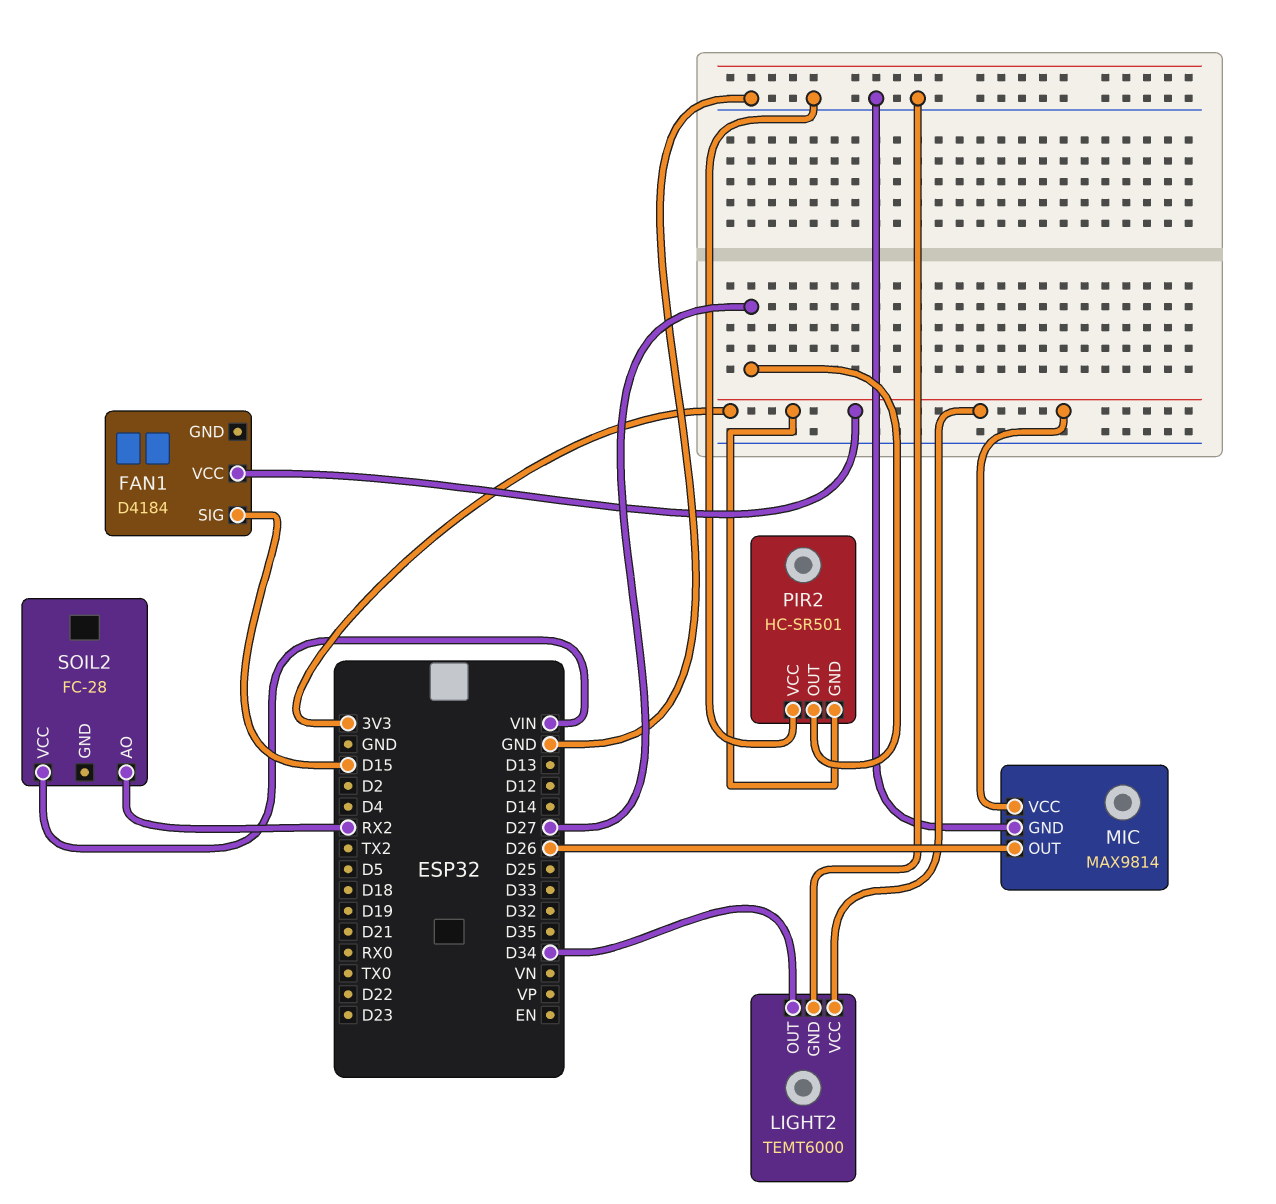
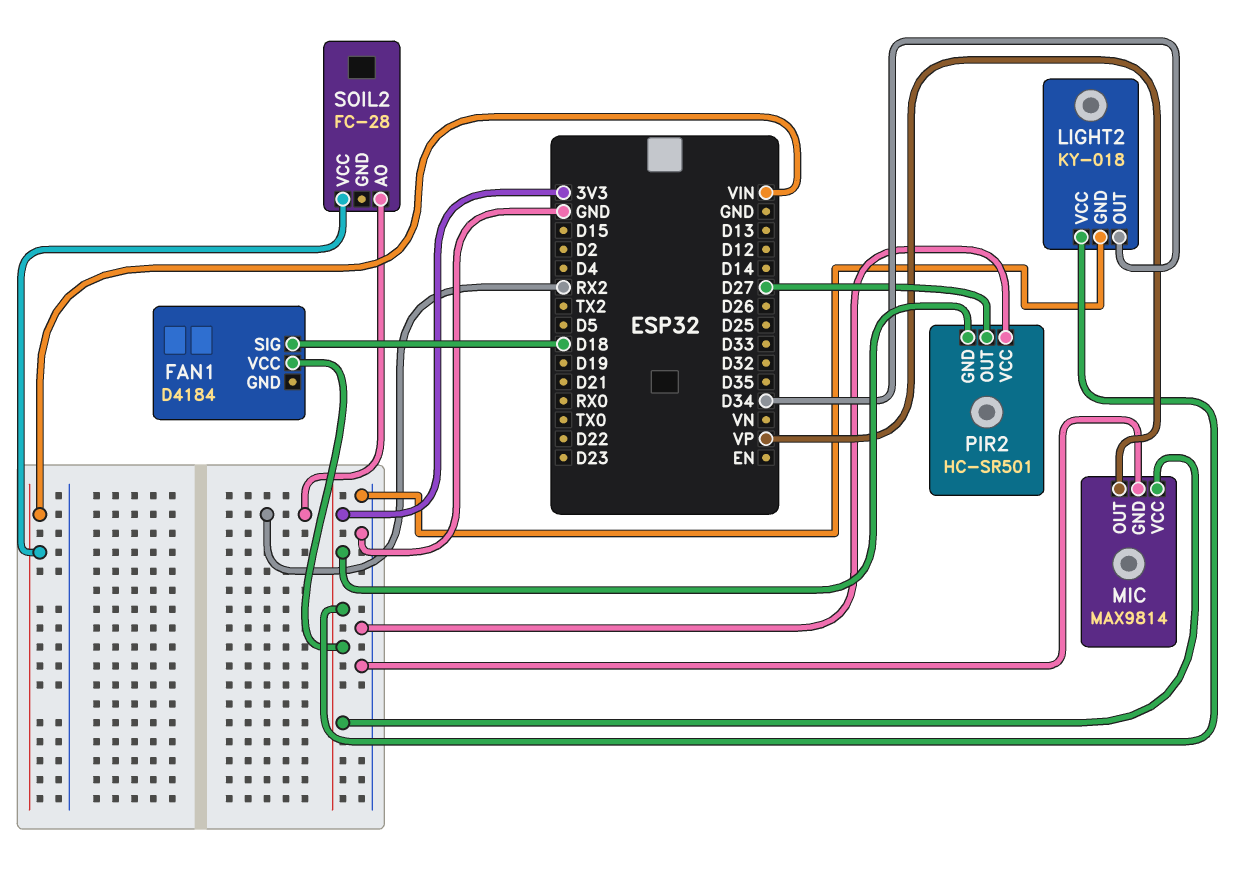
FAN1 pin SIG: D15 -> D18
LIGHT2: TEMT6000 -> KY-018
MIC pin OUT: D26 -> VP

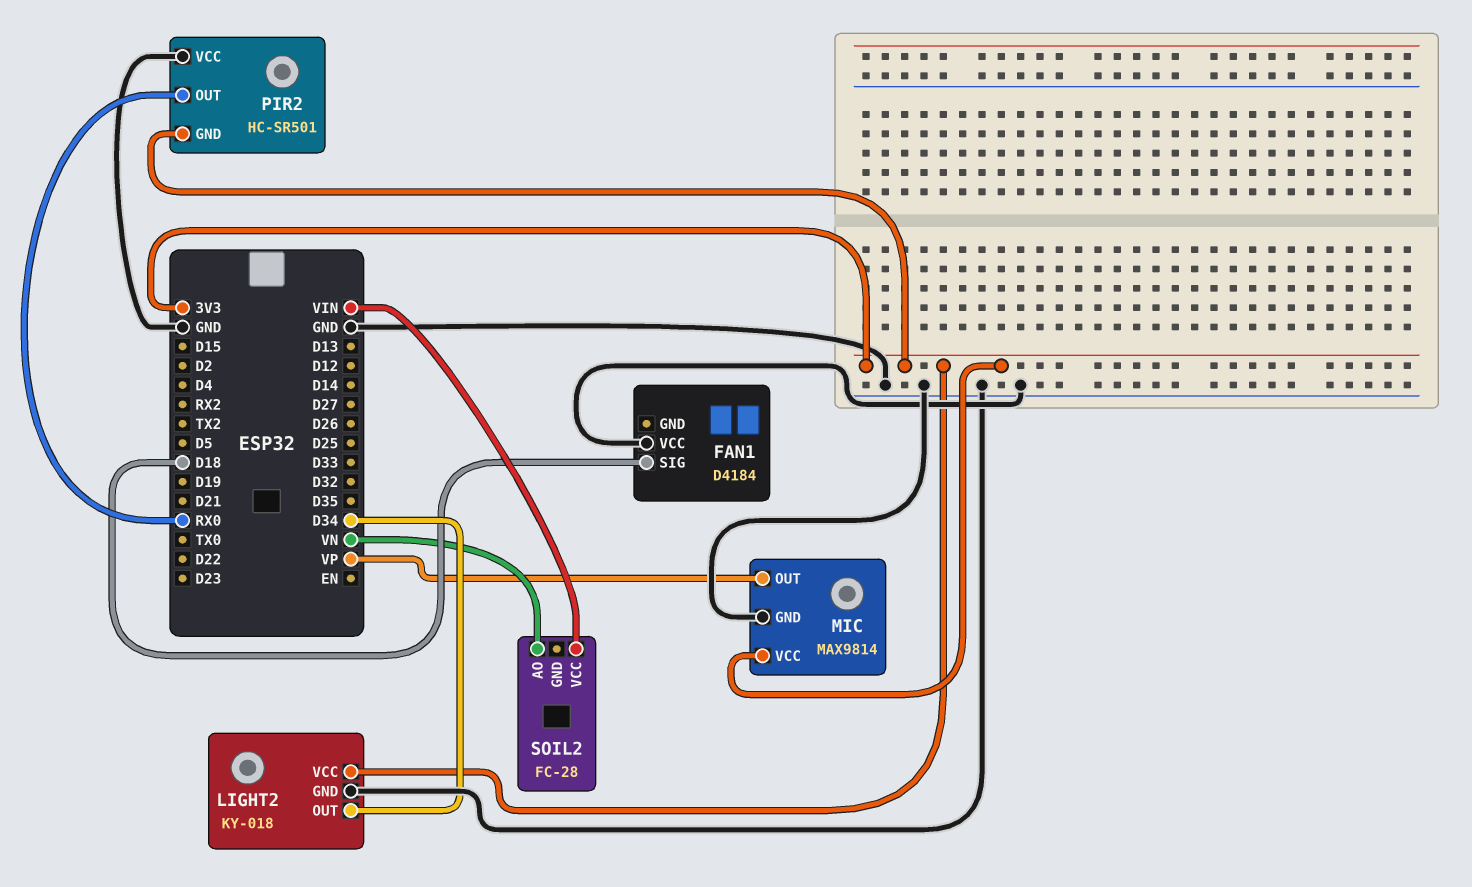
FAN1 pin VCC: 3V3 -> GND
PIR2 pin OUT: D27 -> RX0
SOIL2 pin AO: RX2 -> VN

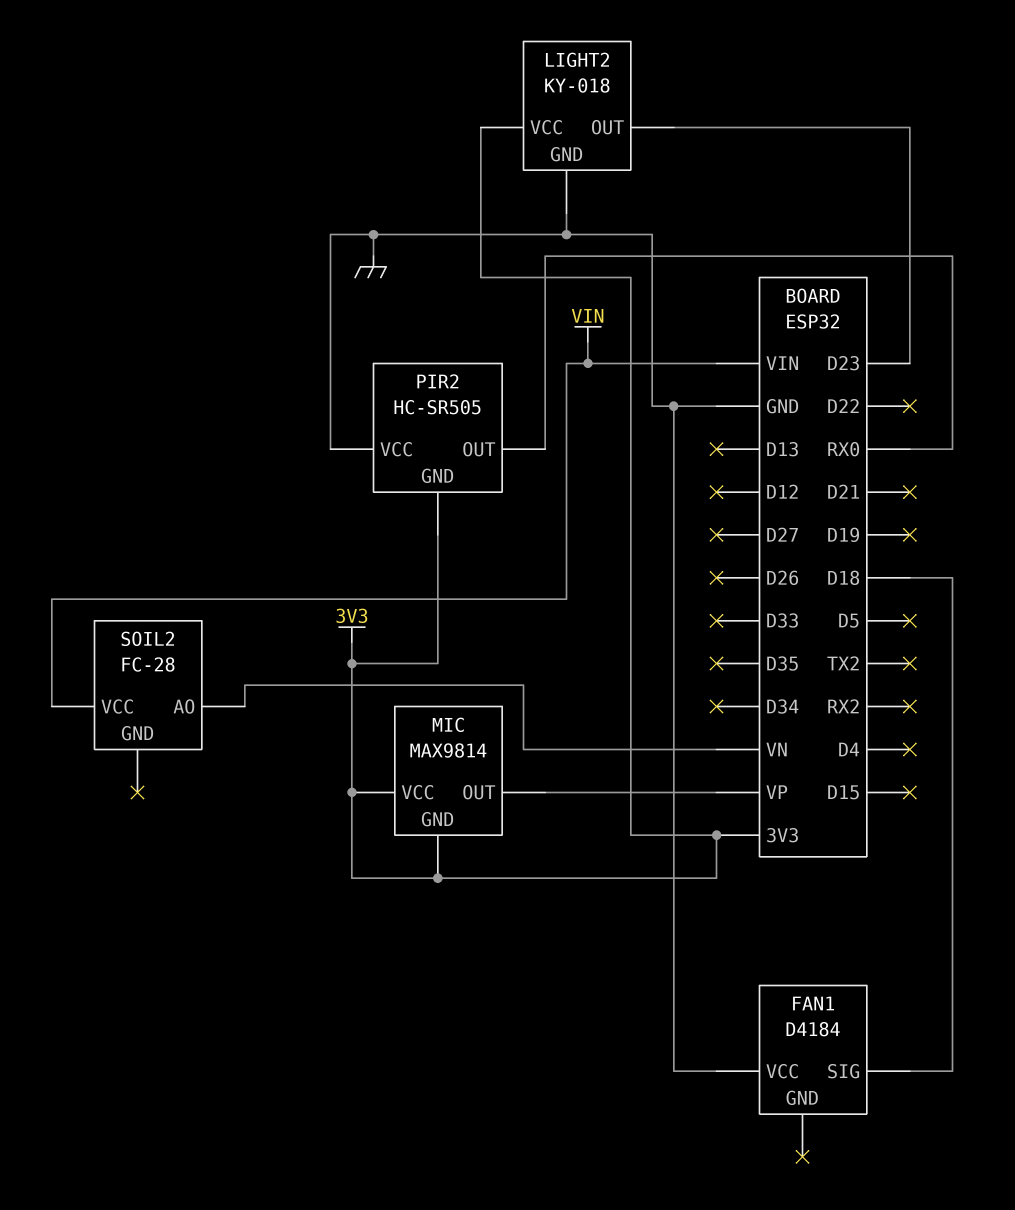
LIGHT2 pin OUT: D34 -> D23
MIC pin GND: GND -> 3V3
PIR2: HC-SR501 -> HC-SR505

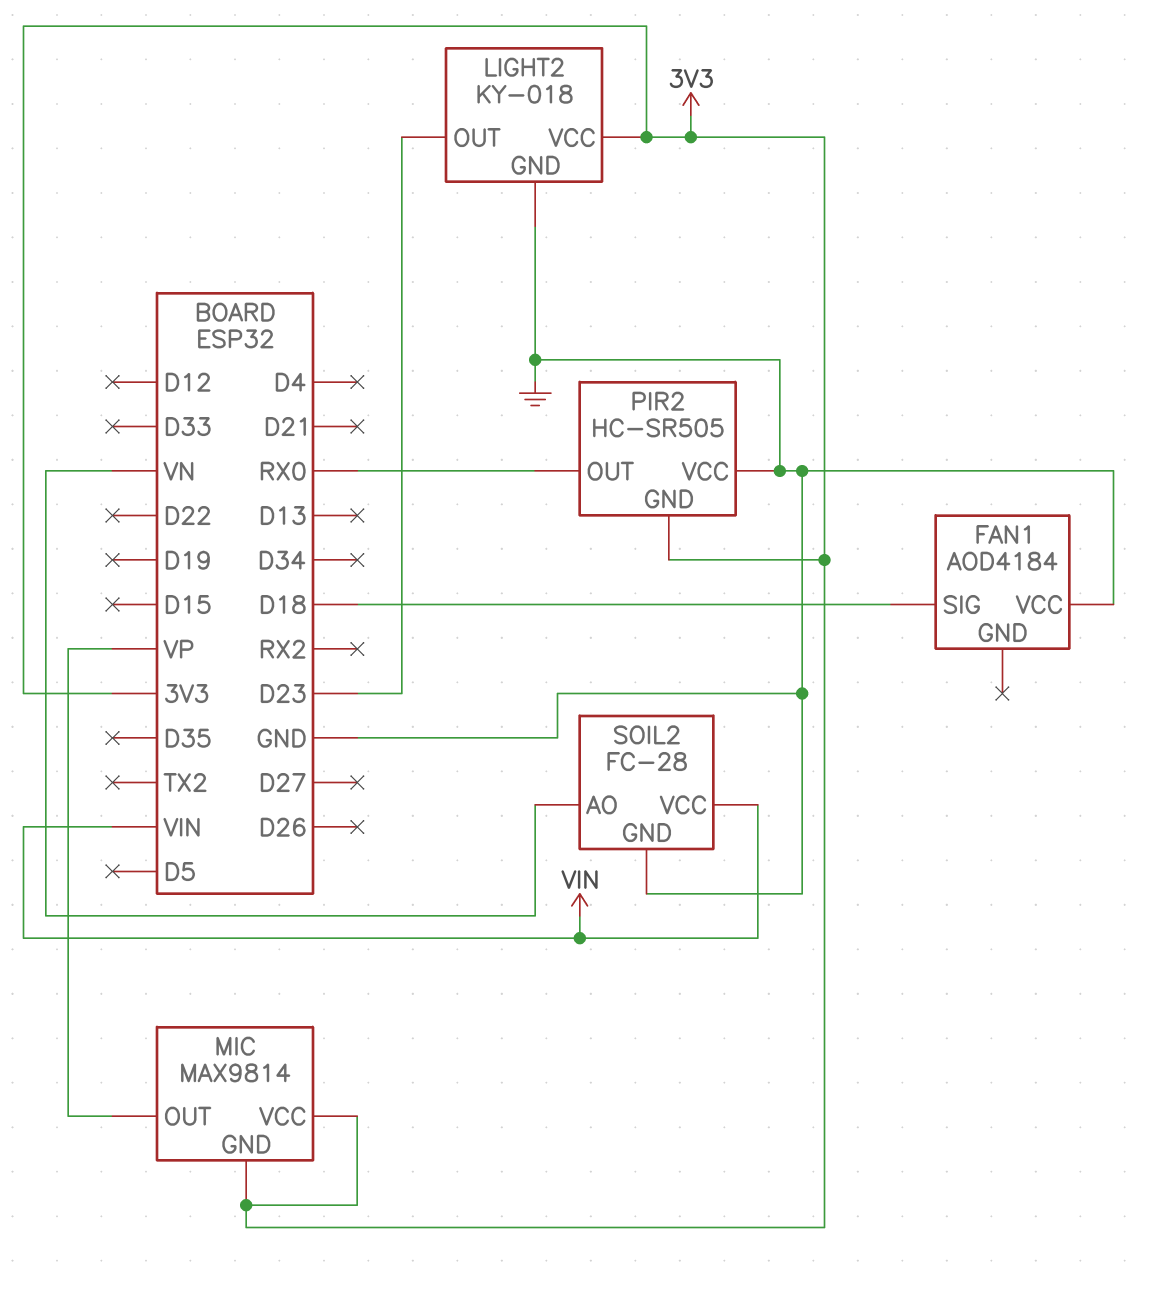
FAN1: D4184 -> AOD4184
SOIL2 pin GND: none -> GND

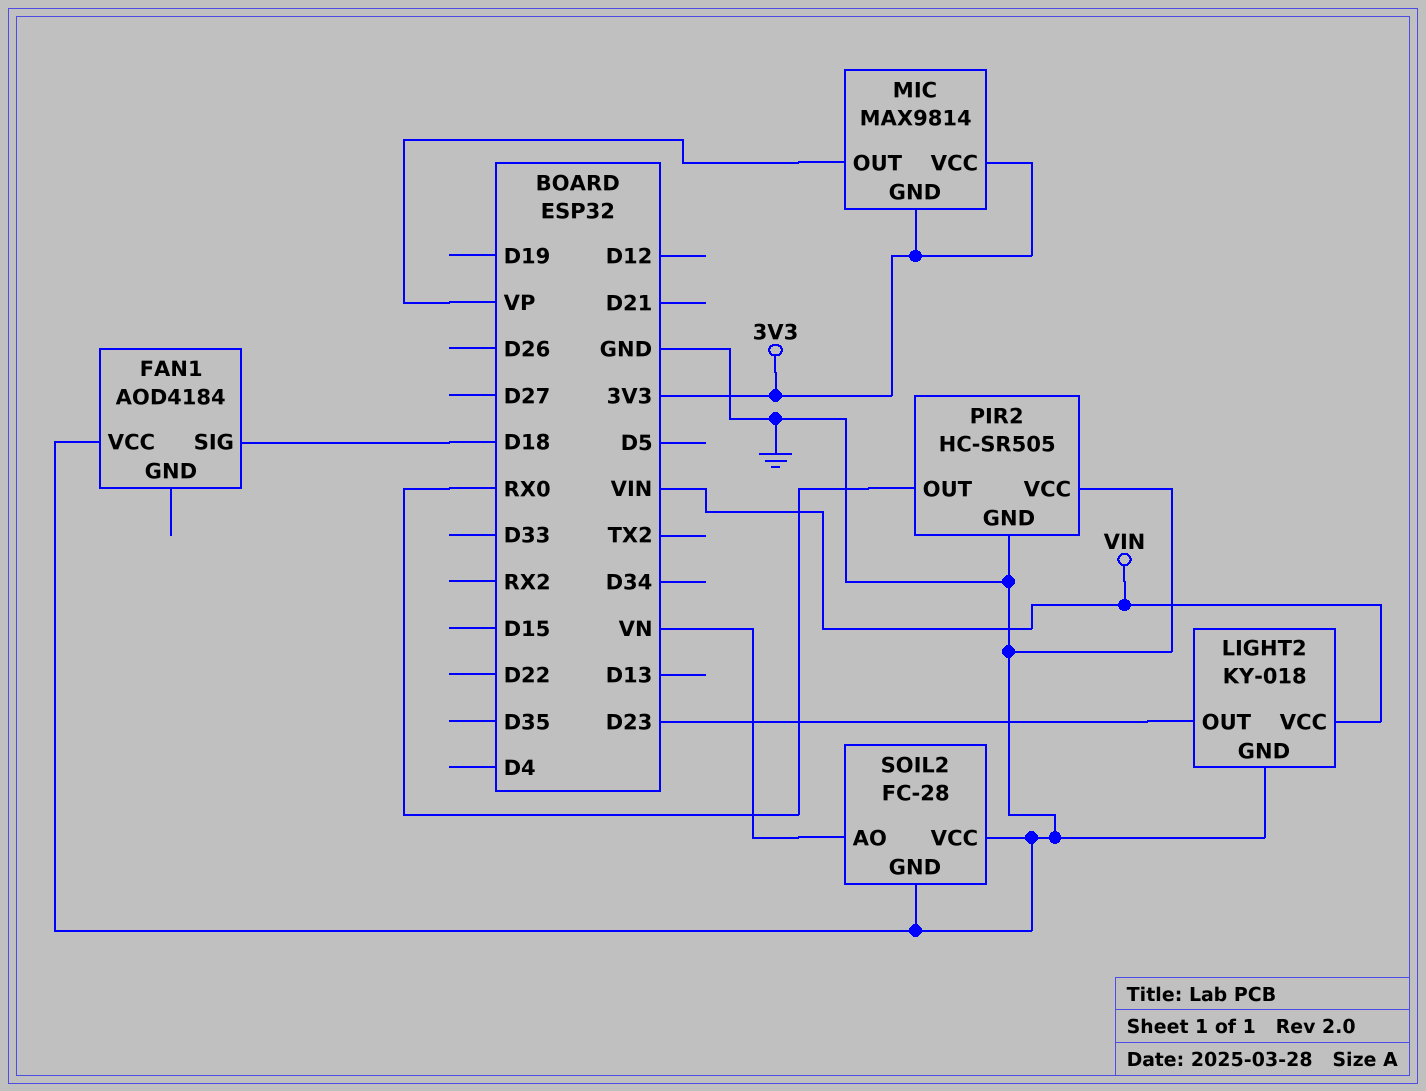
LIGHT2 pin VCC: 3V3 -> VIN
PIR2 pin GND: 3V3 -> GND
SOIL2 pin VCC: VIN -> GND

